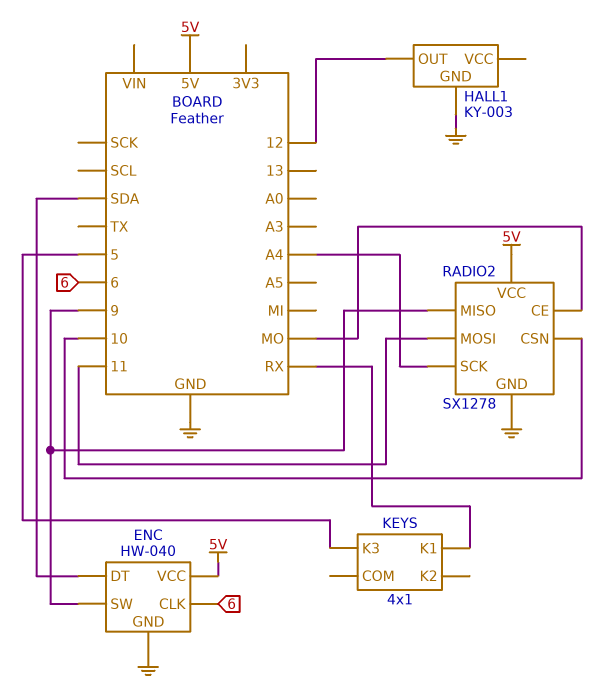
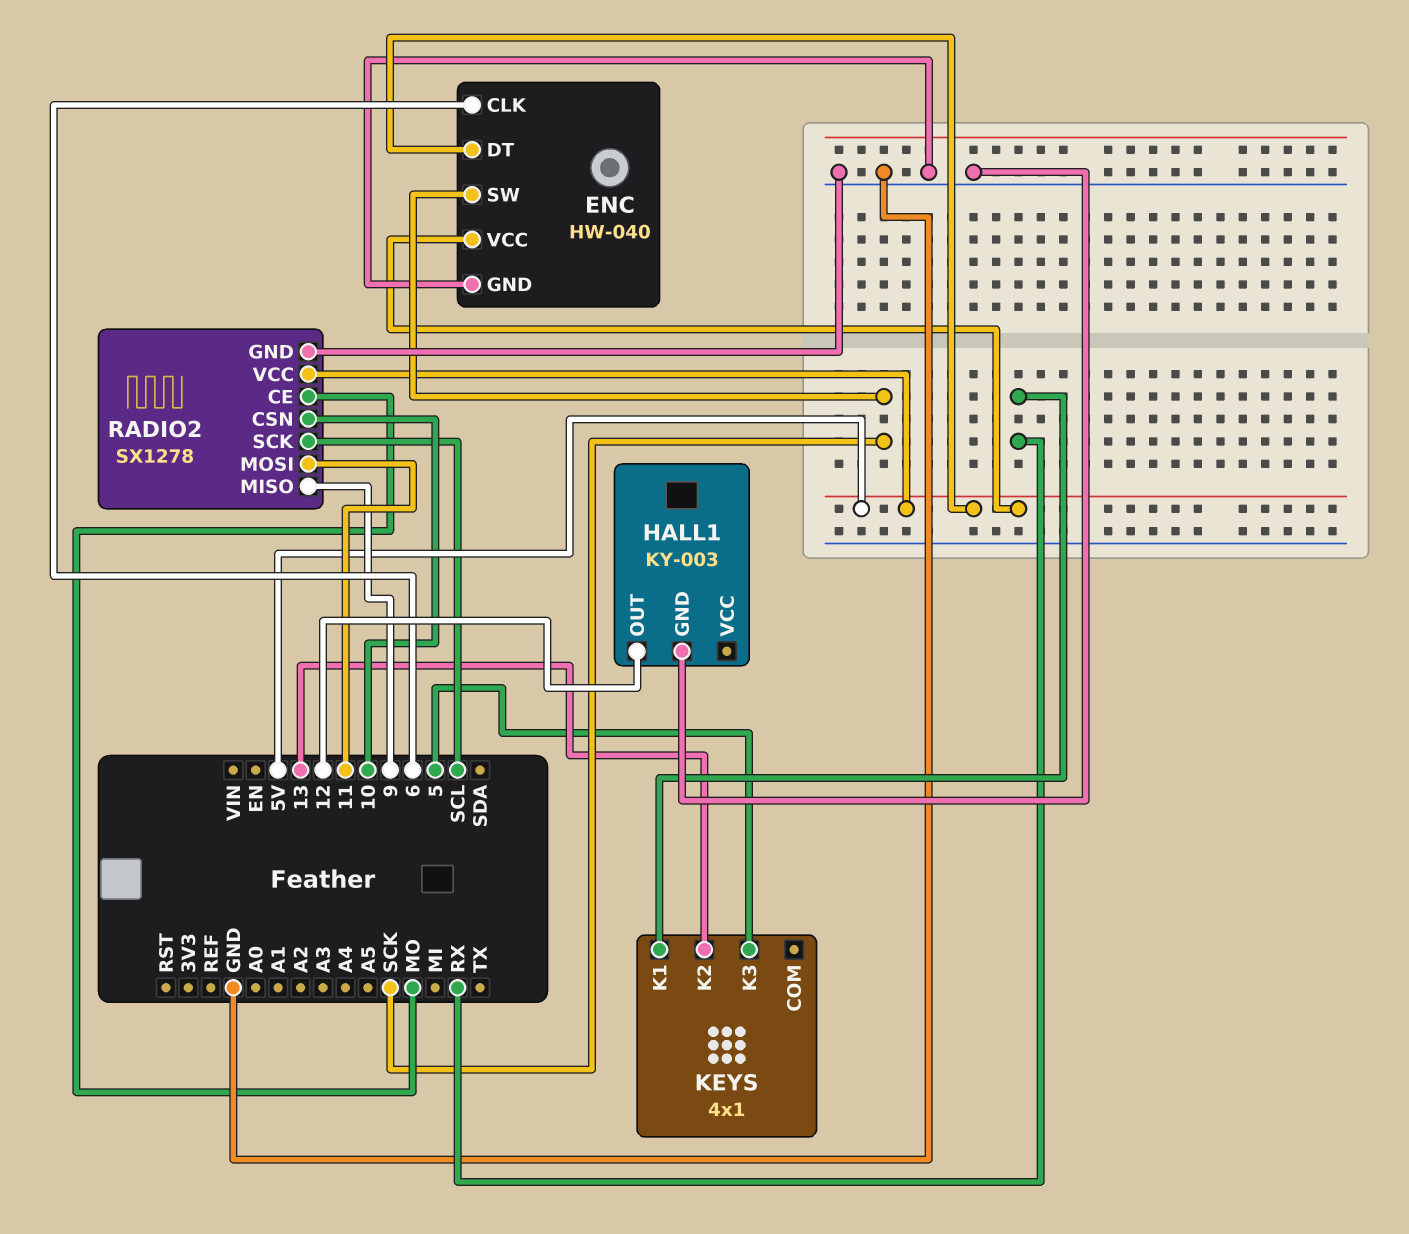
ENC pin DT: SDA -> 5V
ENC pin SW: 9 -> SCK
KEYS pin K2: none -> 13
RADIO2 pin SCK: A4 -> SCL

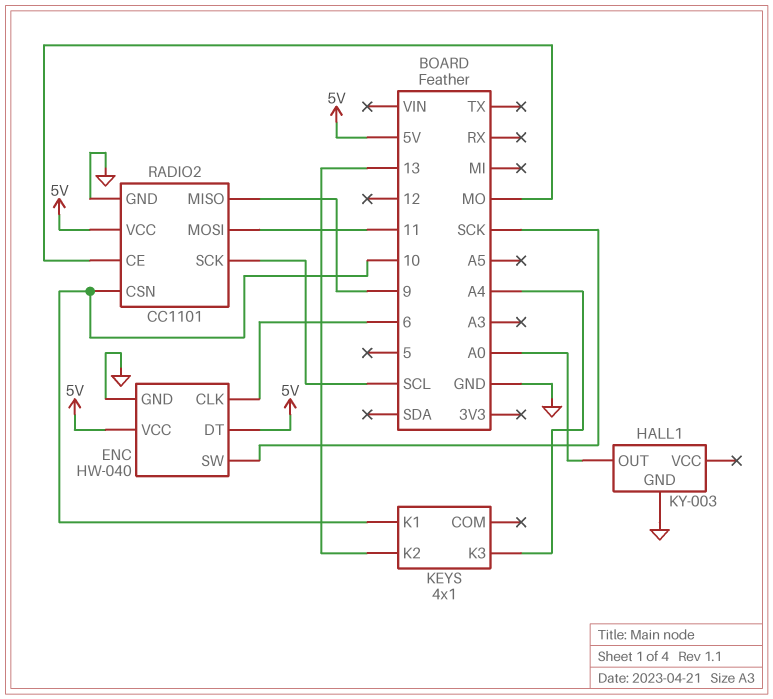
HALL1 pin OUT: 12 -> A0
KEYS pin K1: RX -> 10
KEYS pin K3: 5 -> A4
RADIO2: SX1278 -> CC1101

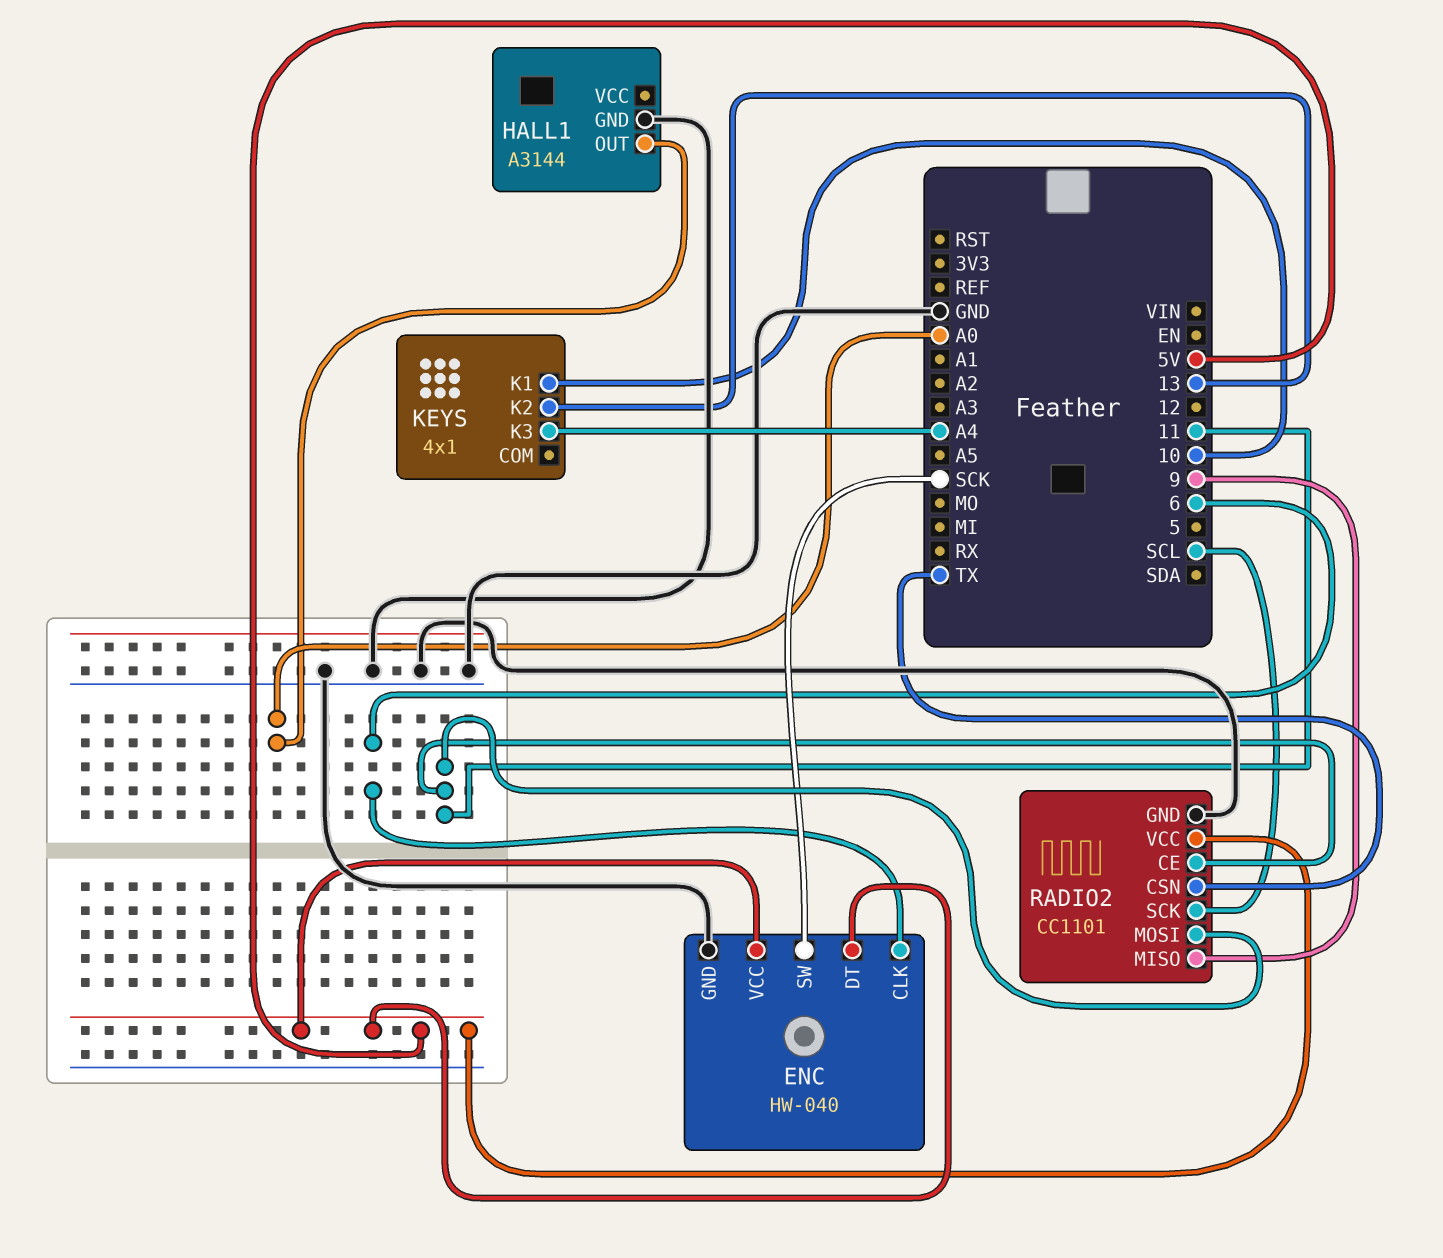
HALL1: KY-003 -> A3144
RADIO2 pin CE: MO -> 11
RADIO2 pin CSN: 10 -> TX

